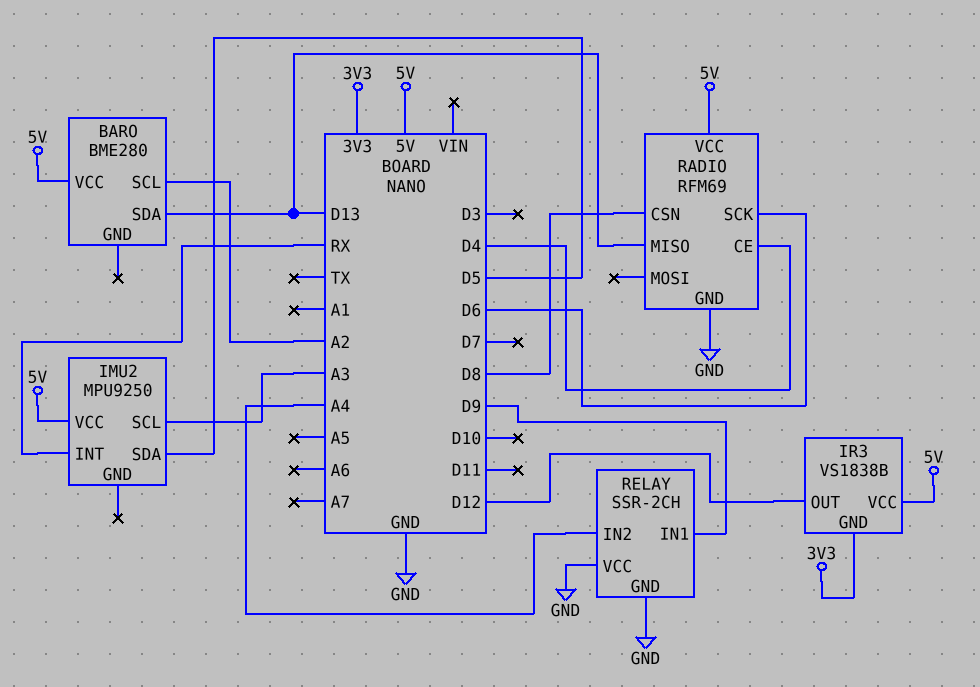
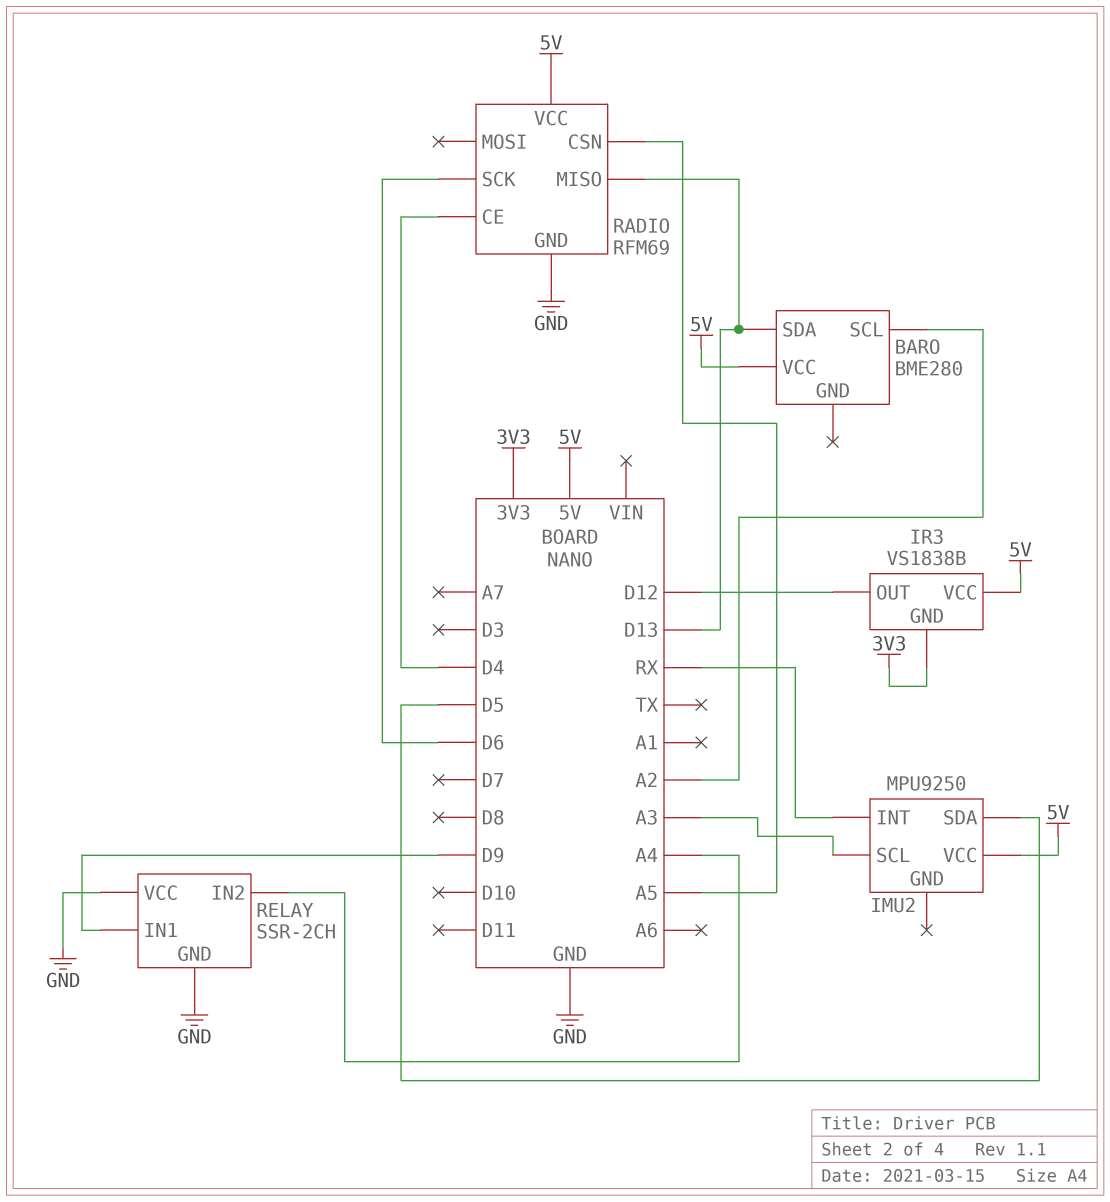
RADIO pin CSN: D8 -> A5

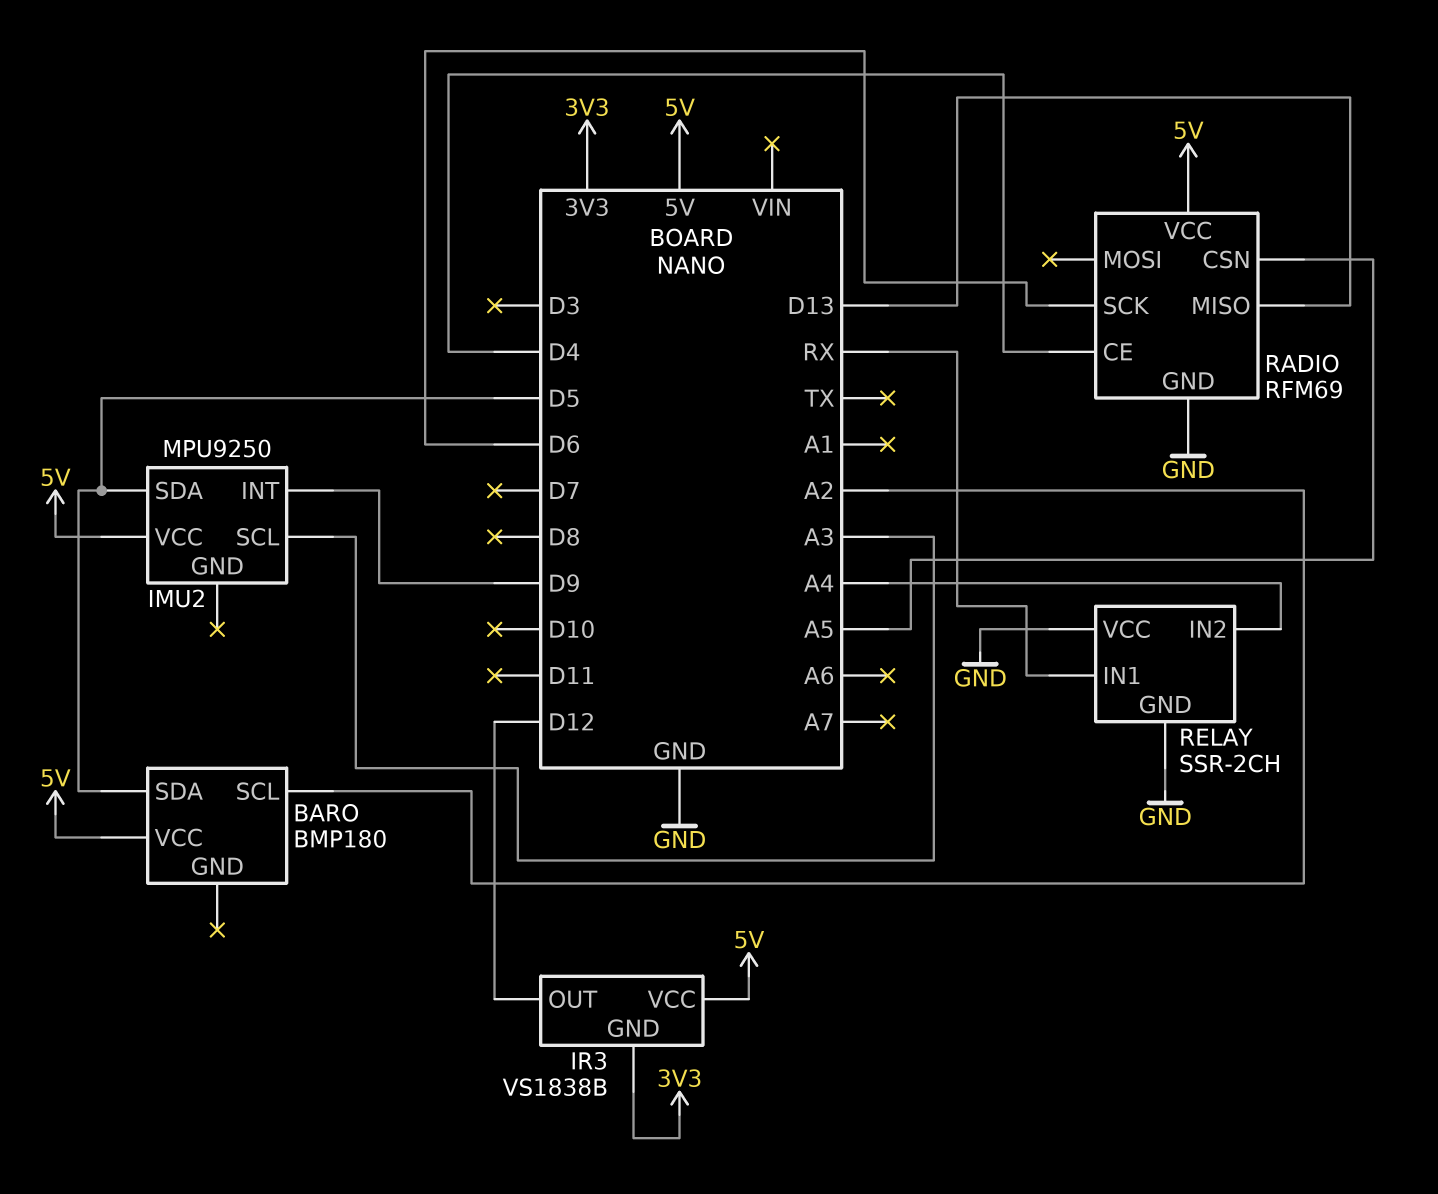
BARO: BME280 -> BMP180
BARO pin SDA: D13 -> D5
IMU2 pin INT: RX -> D9
RELAY pin IN1: D9 -> RX

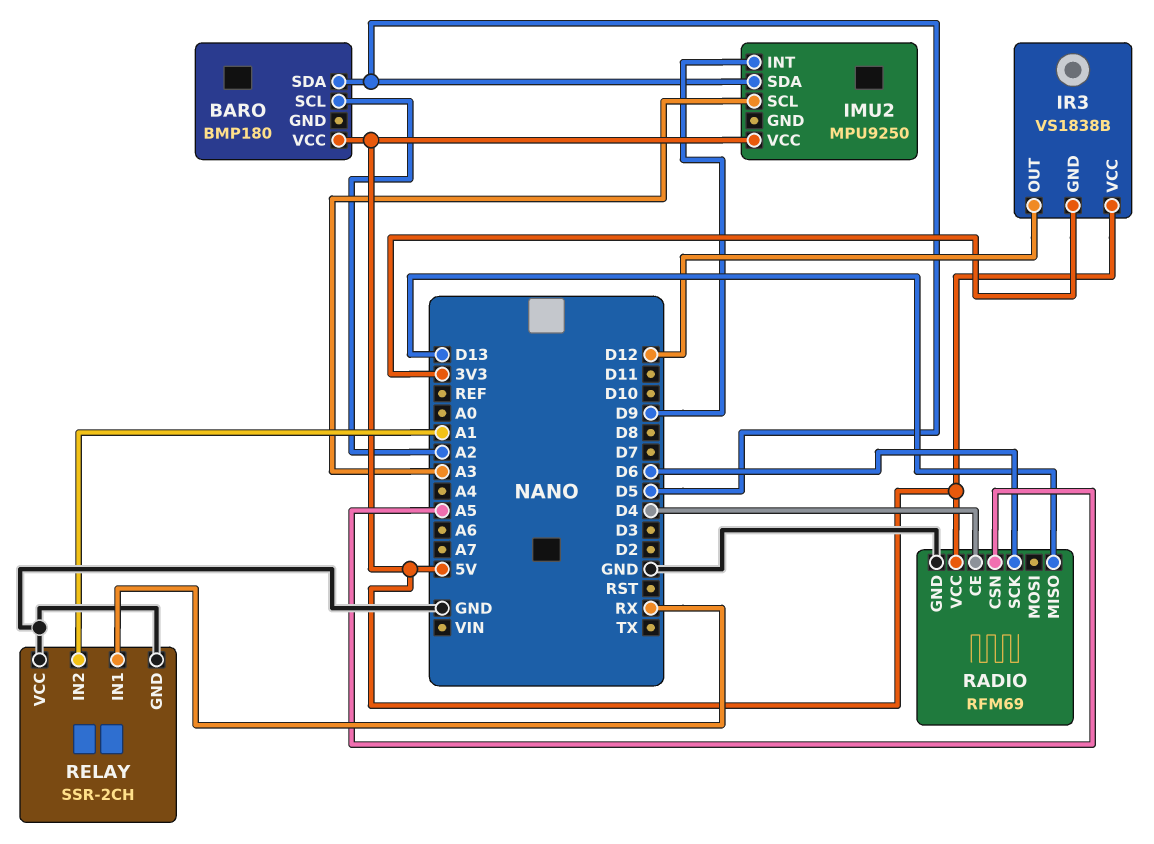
RELAY pin IN2: A4 -> A1

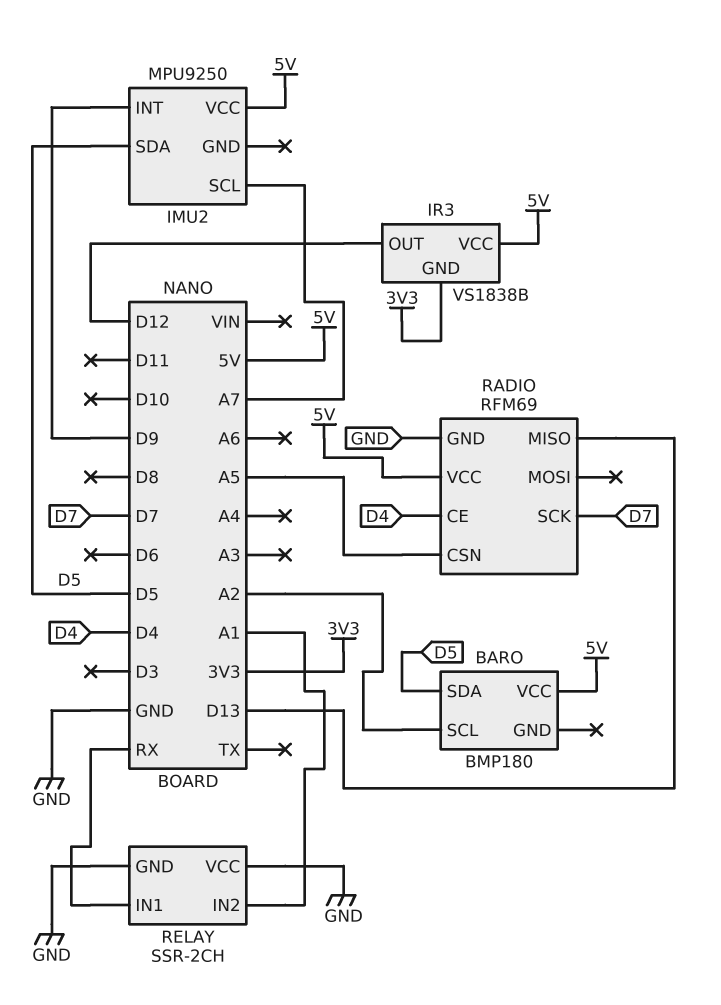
IMU2 pin SCL: A3 -> A7
RADIO pin SCK: D6 -> D7

